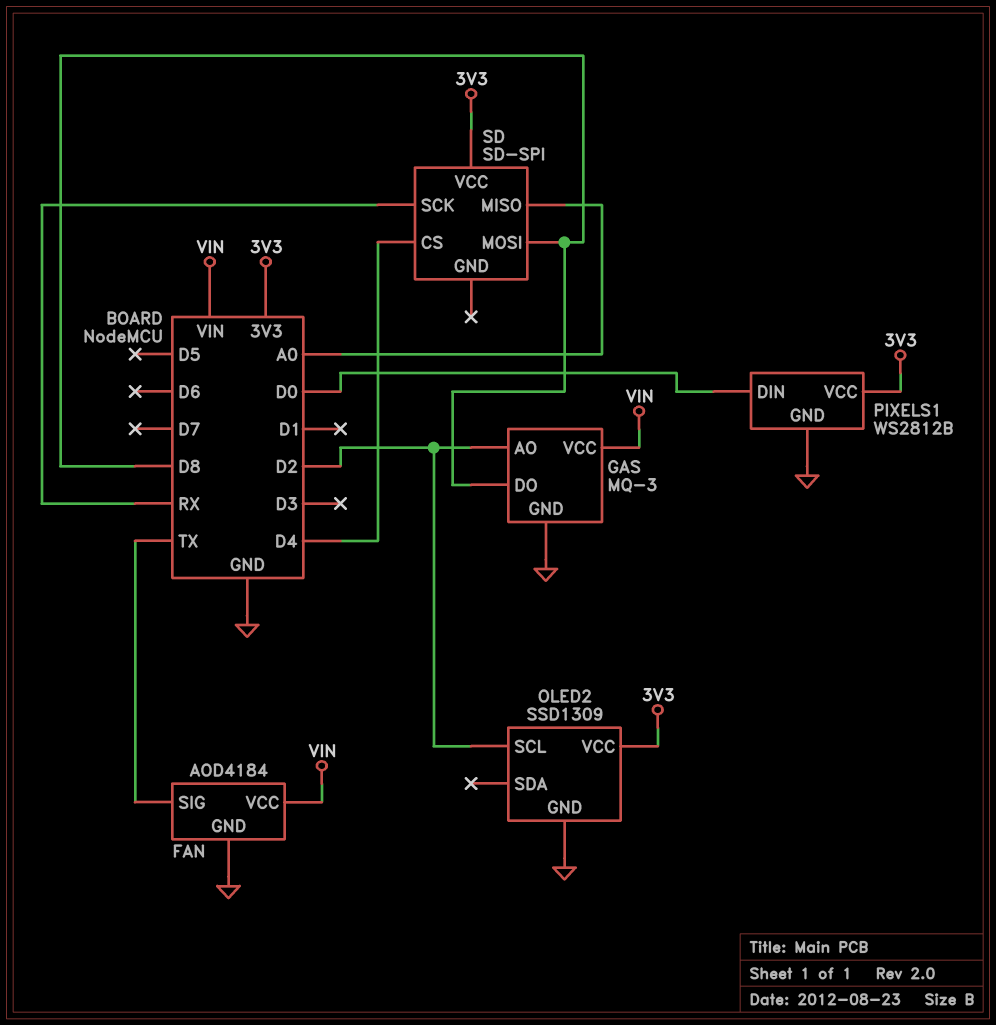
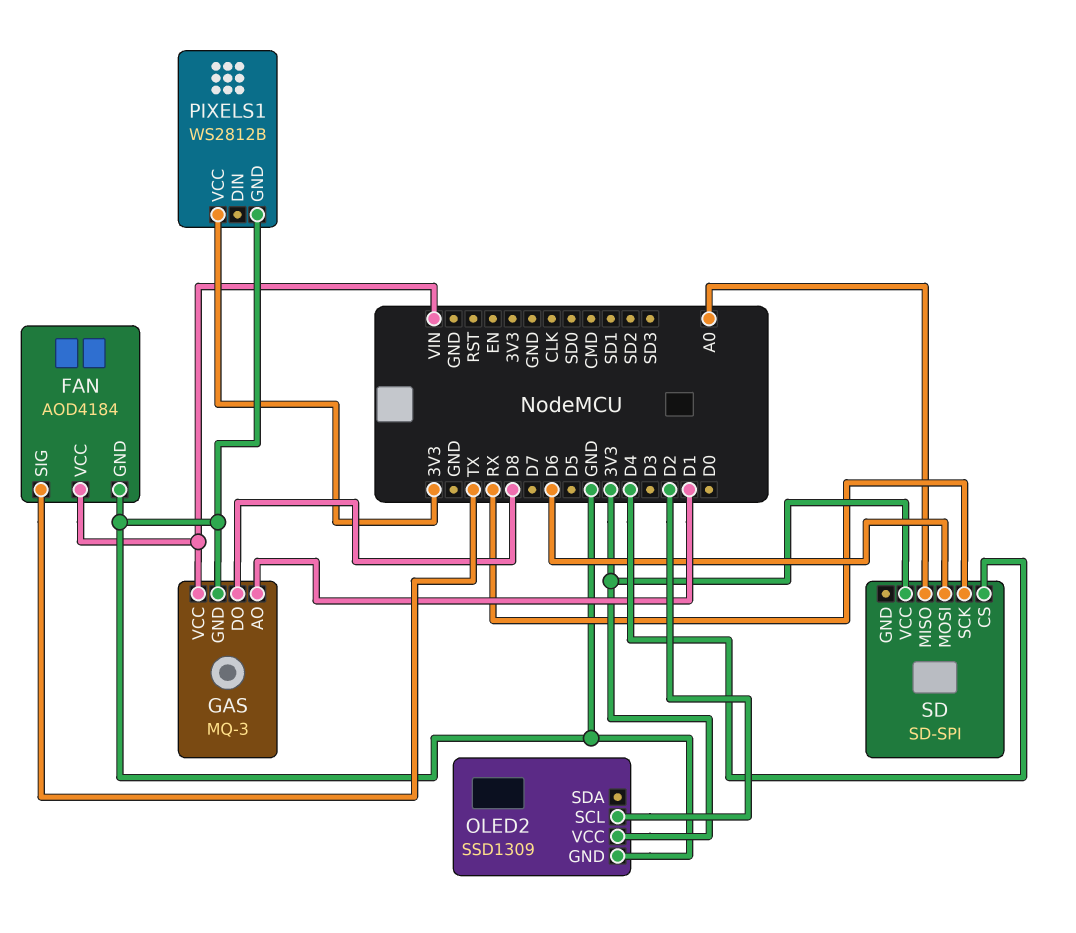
GAS pin AO: D2 -> D1
PIXELS1 pin DIN: D0 -> none
SD pin MOSI: D8 -> D6

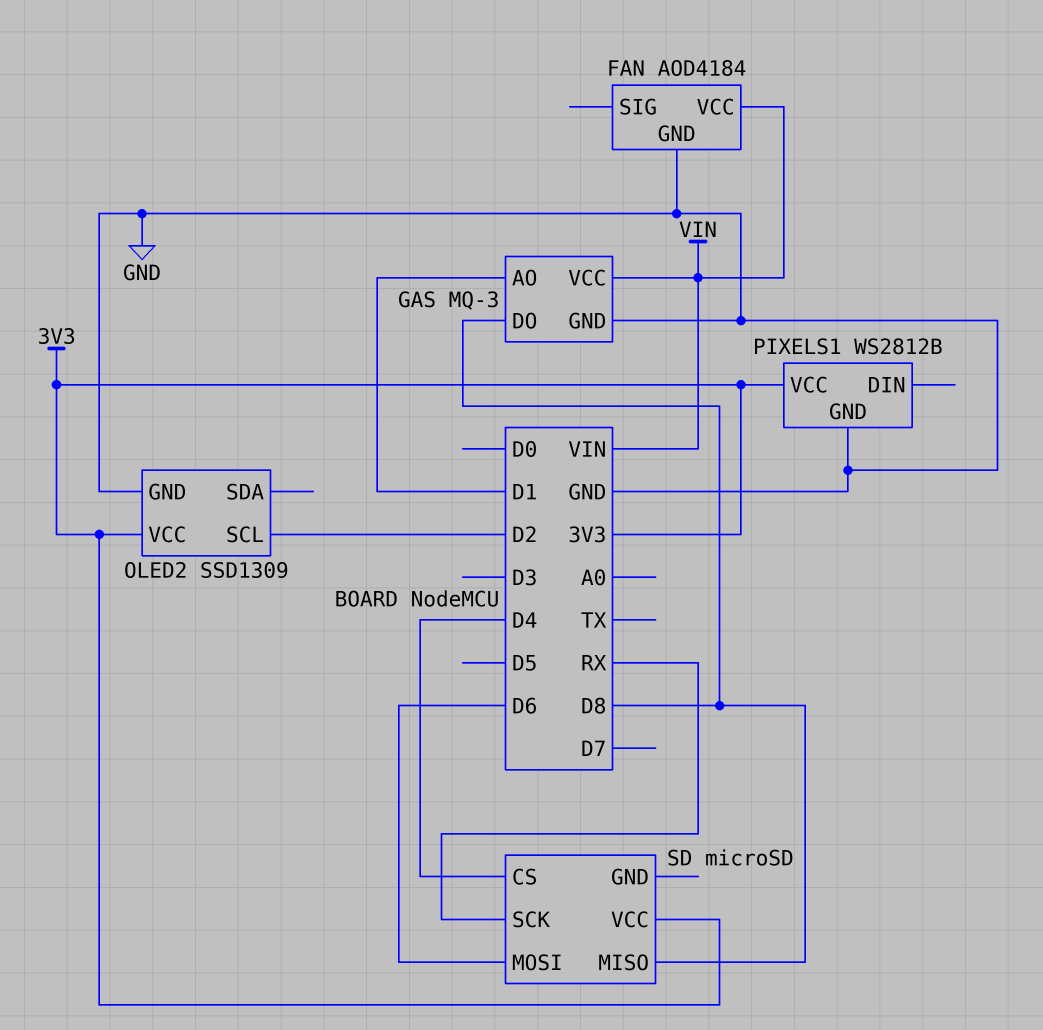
FAN pin SIG: TX -> none
SD: SD-SPI -> microSD
SD pin MISO: A0 -> D8

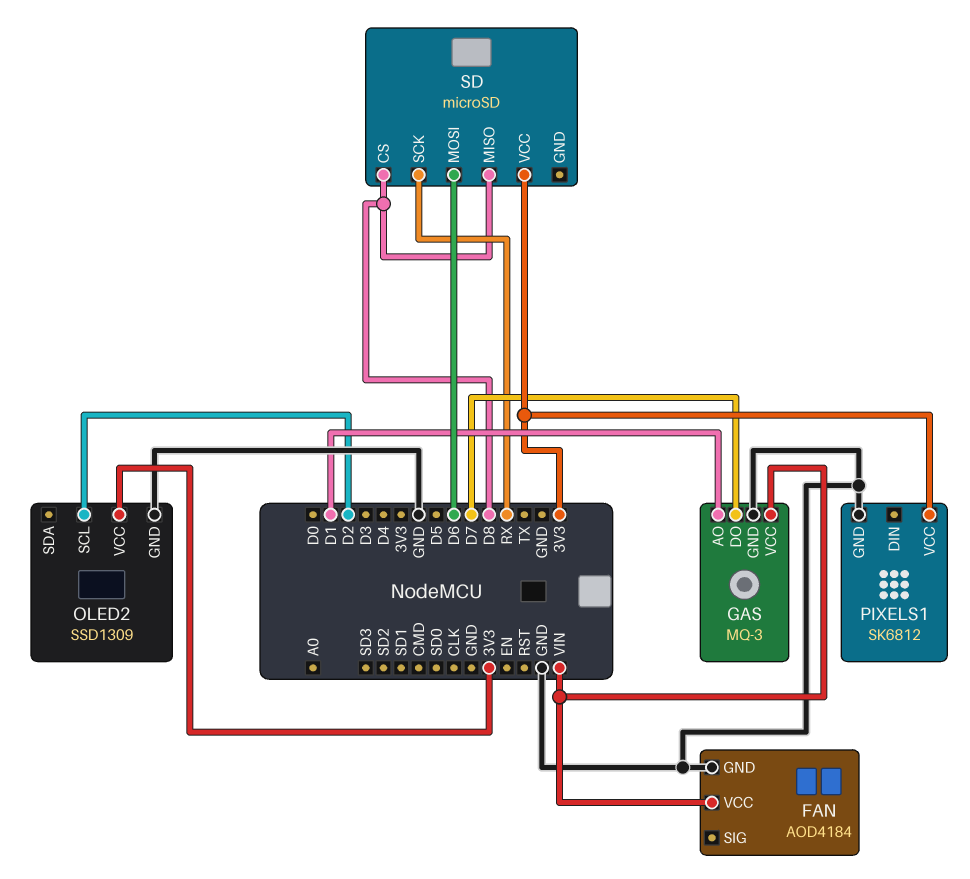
GAS pin DO: D8 -> D7
PIXELS1: WS2812B -> SK6812
SD pin CS: D4 -> D8

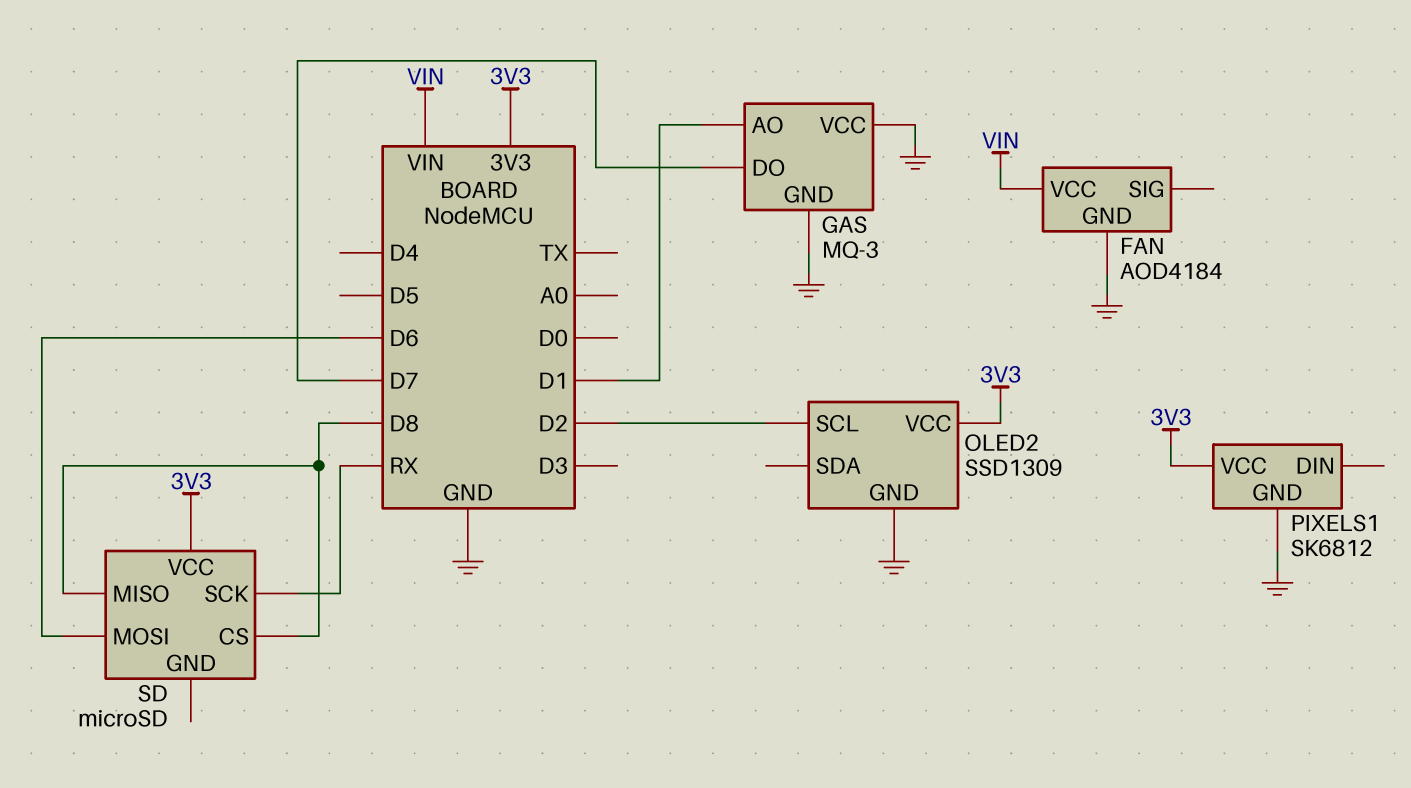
GAS pin VCC: VIN -> GND

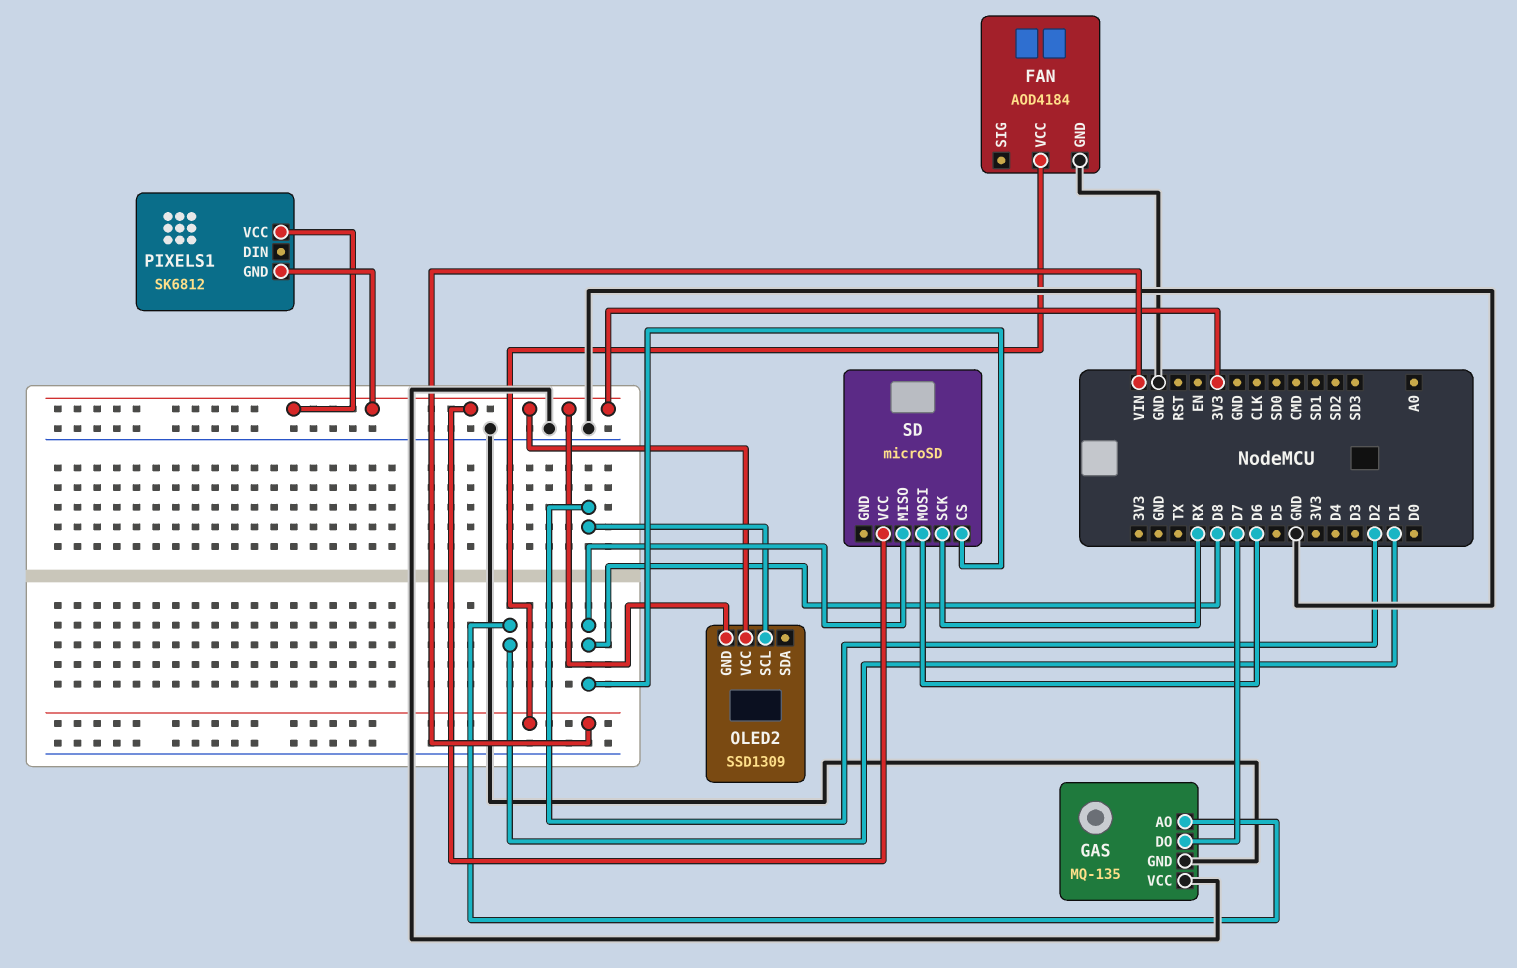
GAS: MQ-3 -> MQ-135
OLED2 pin GND: GND -> 3V3
PIXELS1 pin GND: GND -> 3V3

